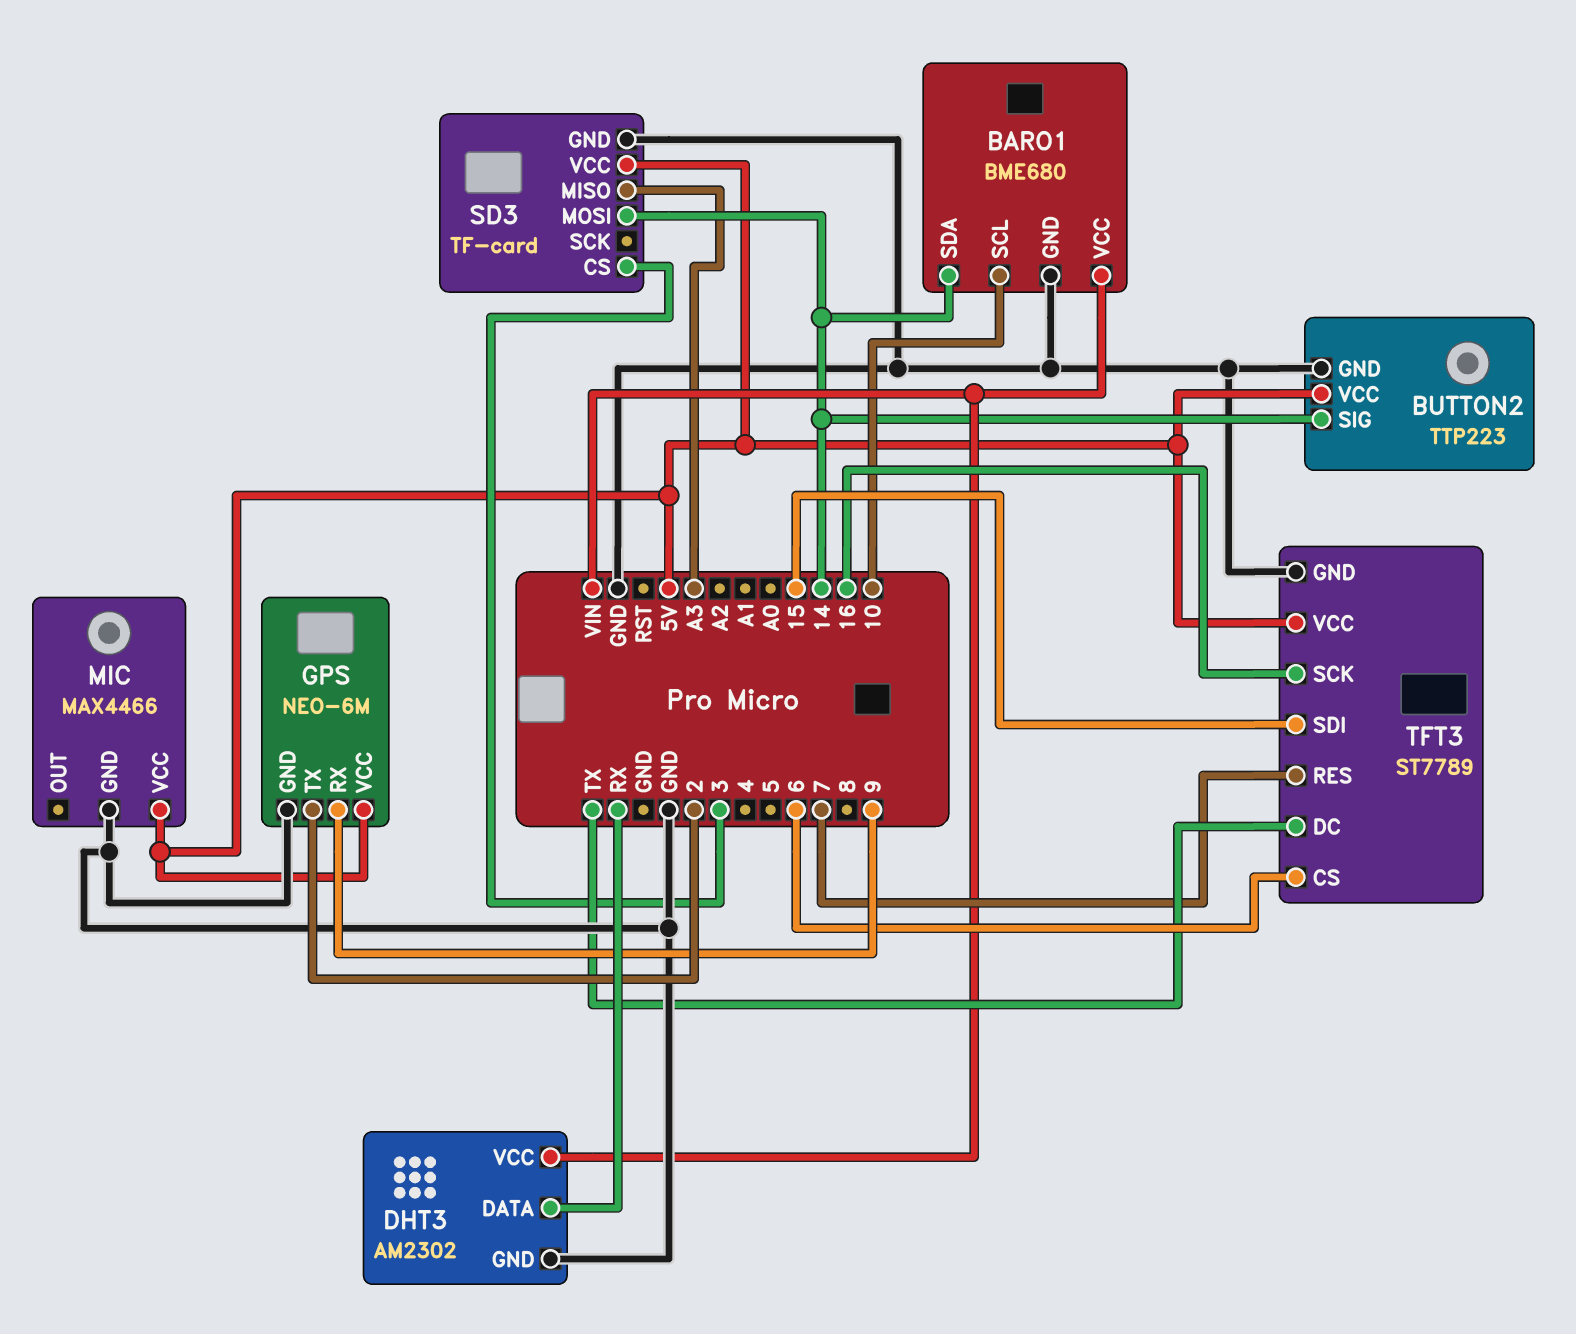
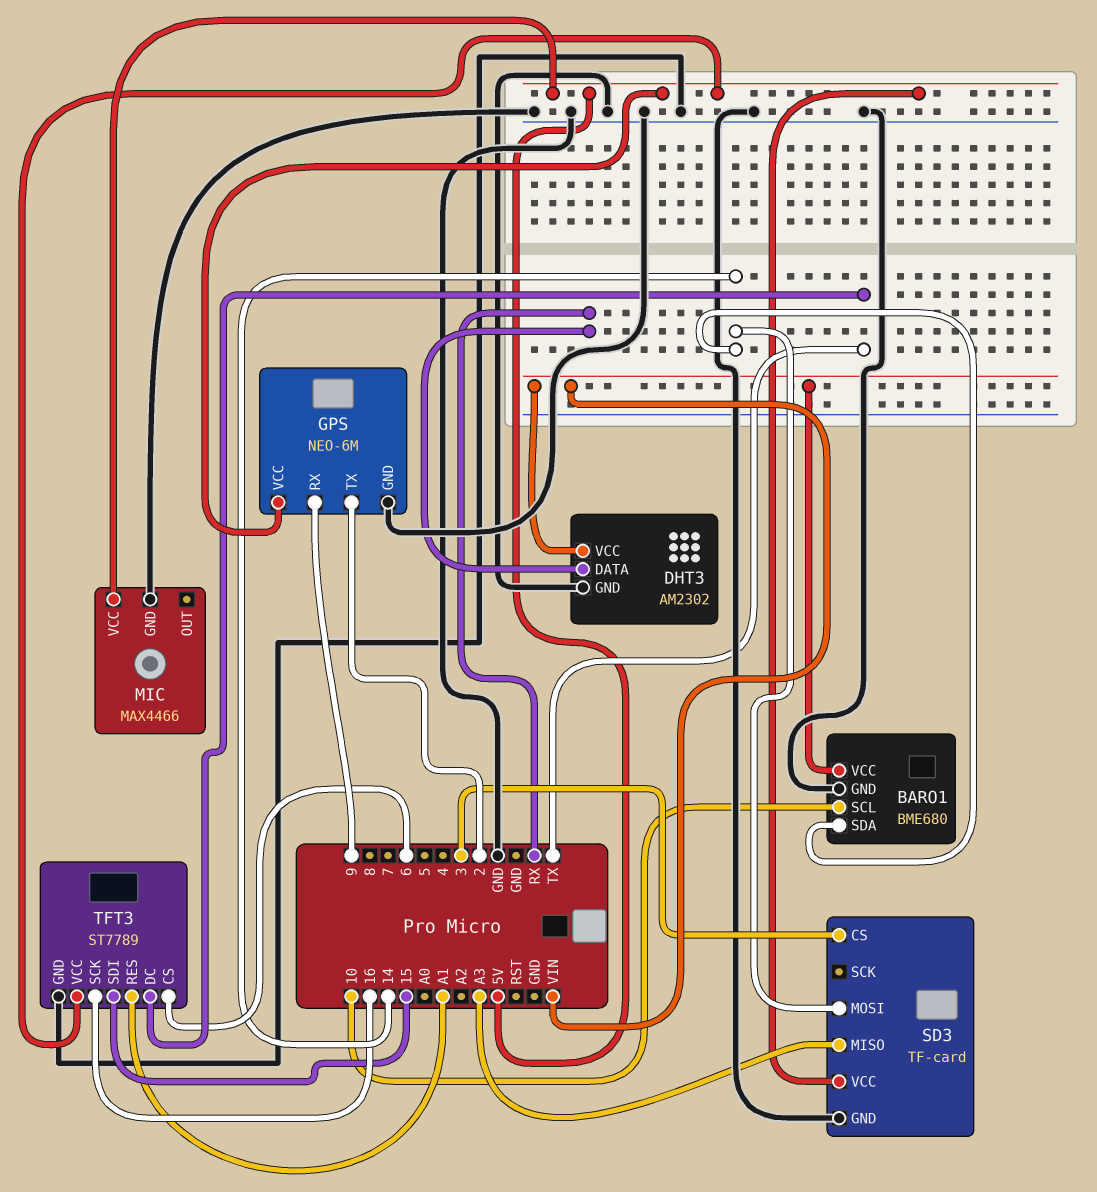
BUTTON2: TTP223 -> none
BUTTON2 pin GND: GND -> none
BUTTON2 pin SIG: 14 -> none
BUTTON2 pin VCC: 5V -> none
TFT3 pin RES: 7 -> A1

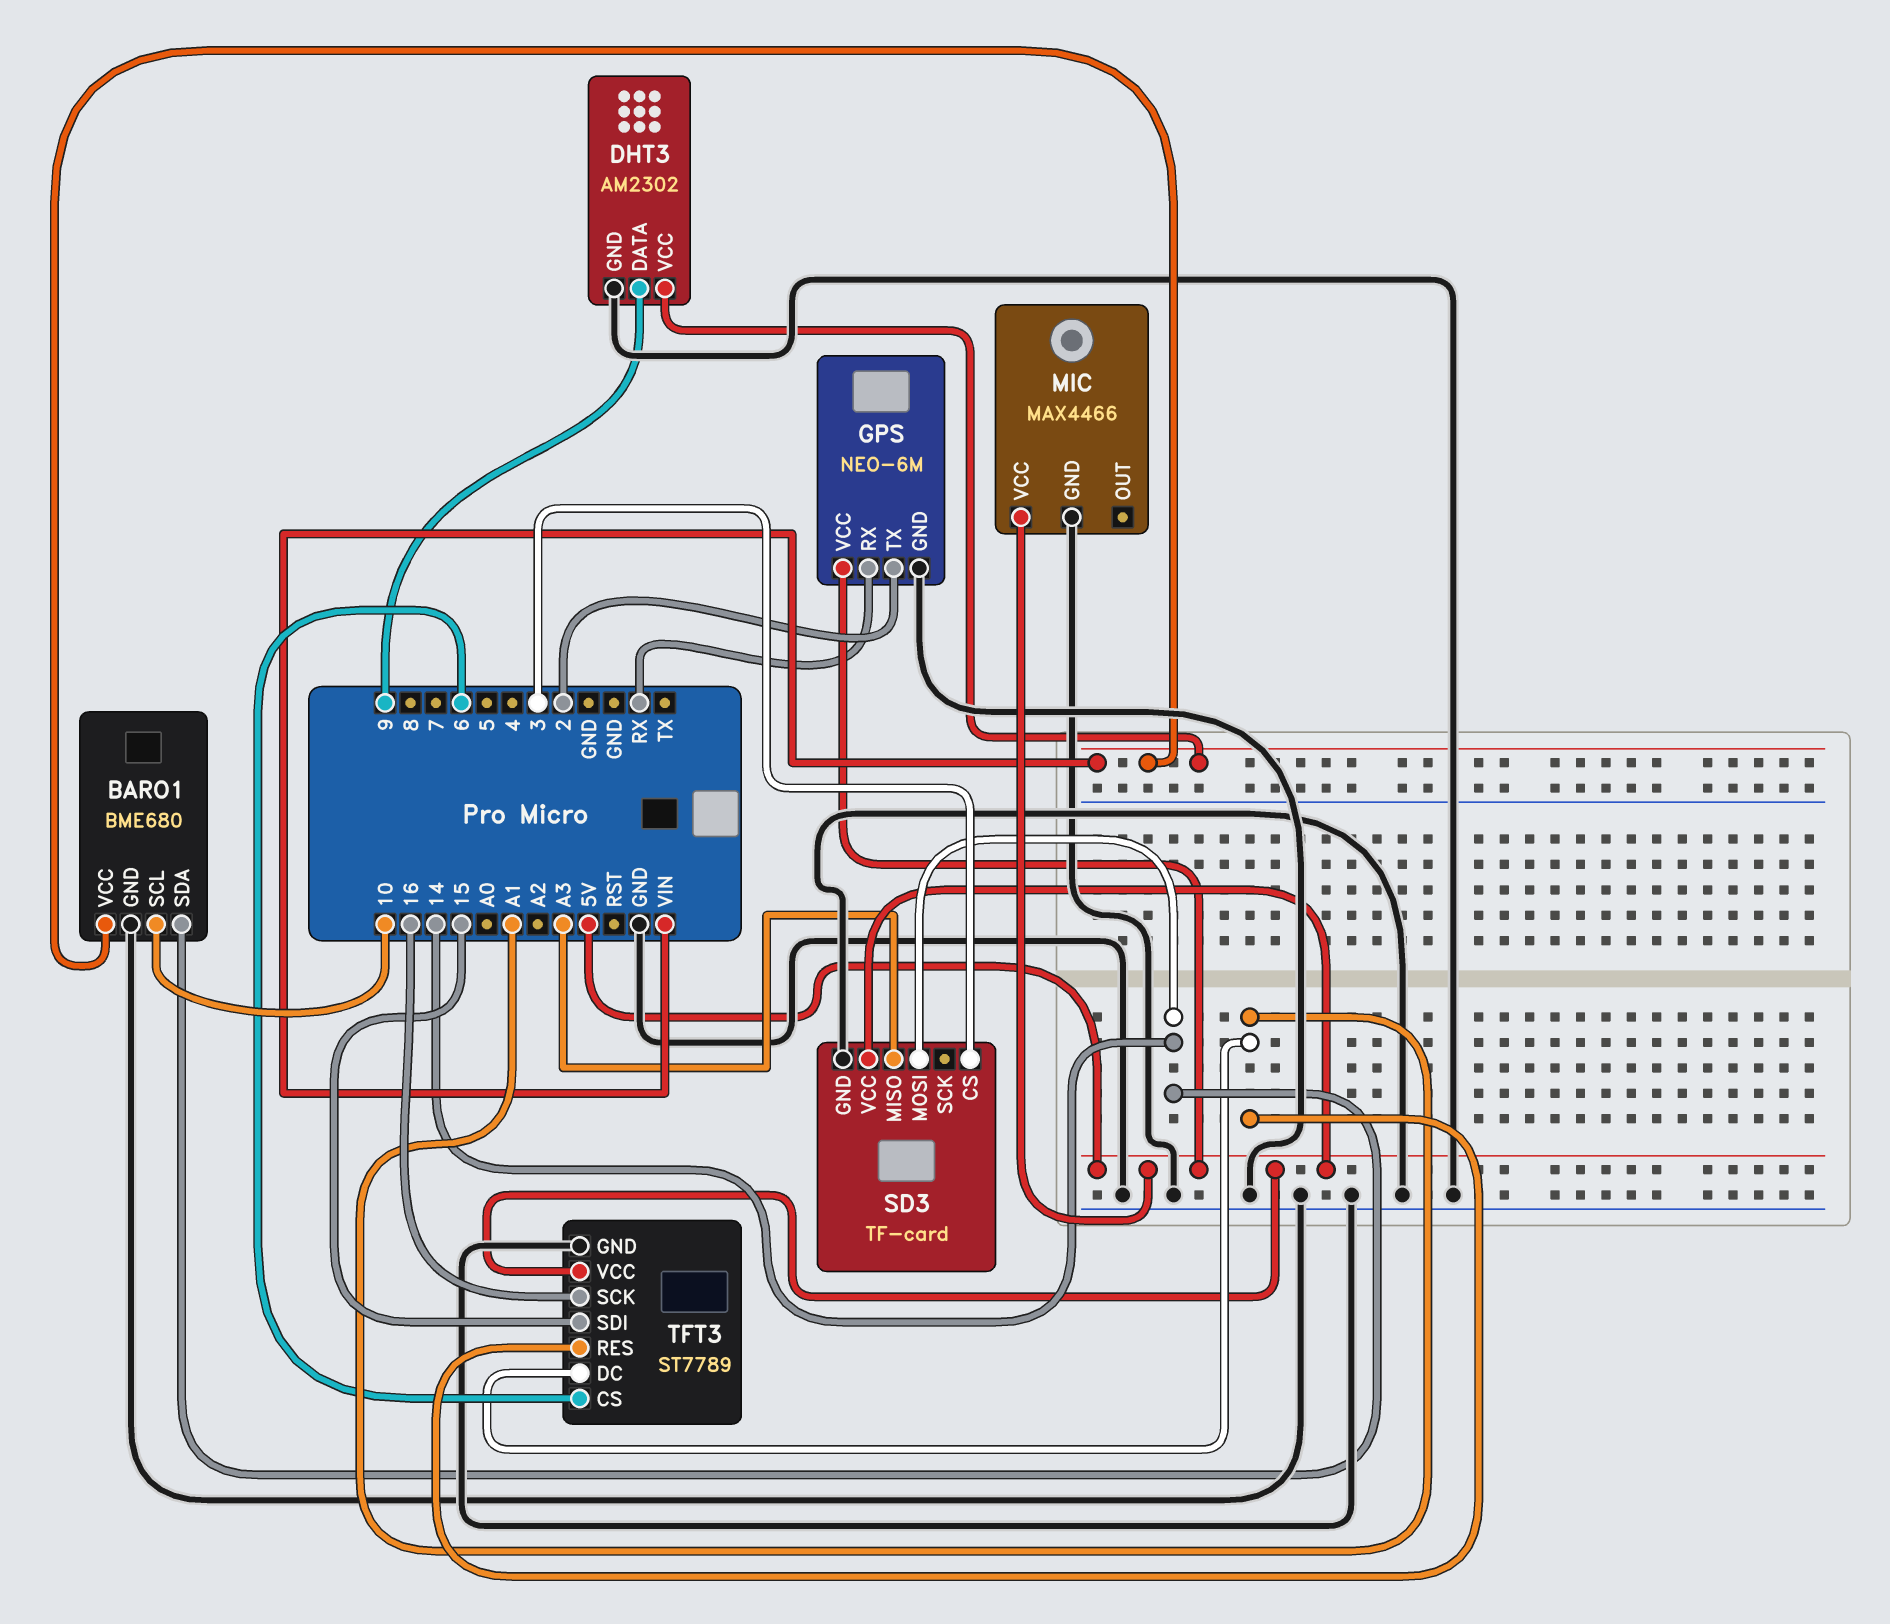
DHT3 pin DATA: RX -> 9
GPS pin RX: 9 -> RX
TFT3 pin DC: TX -> A1

